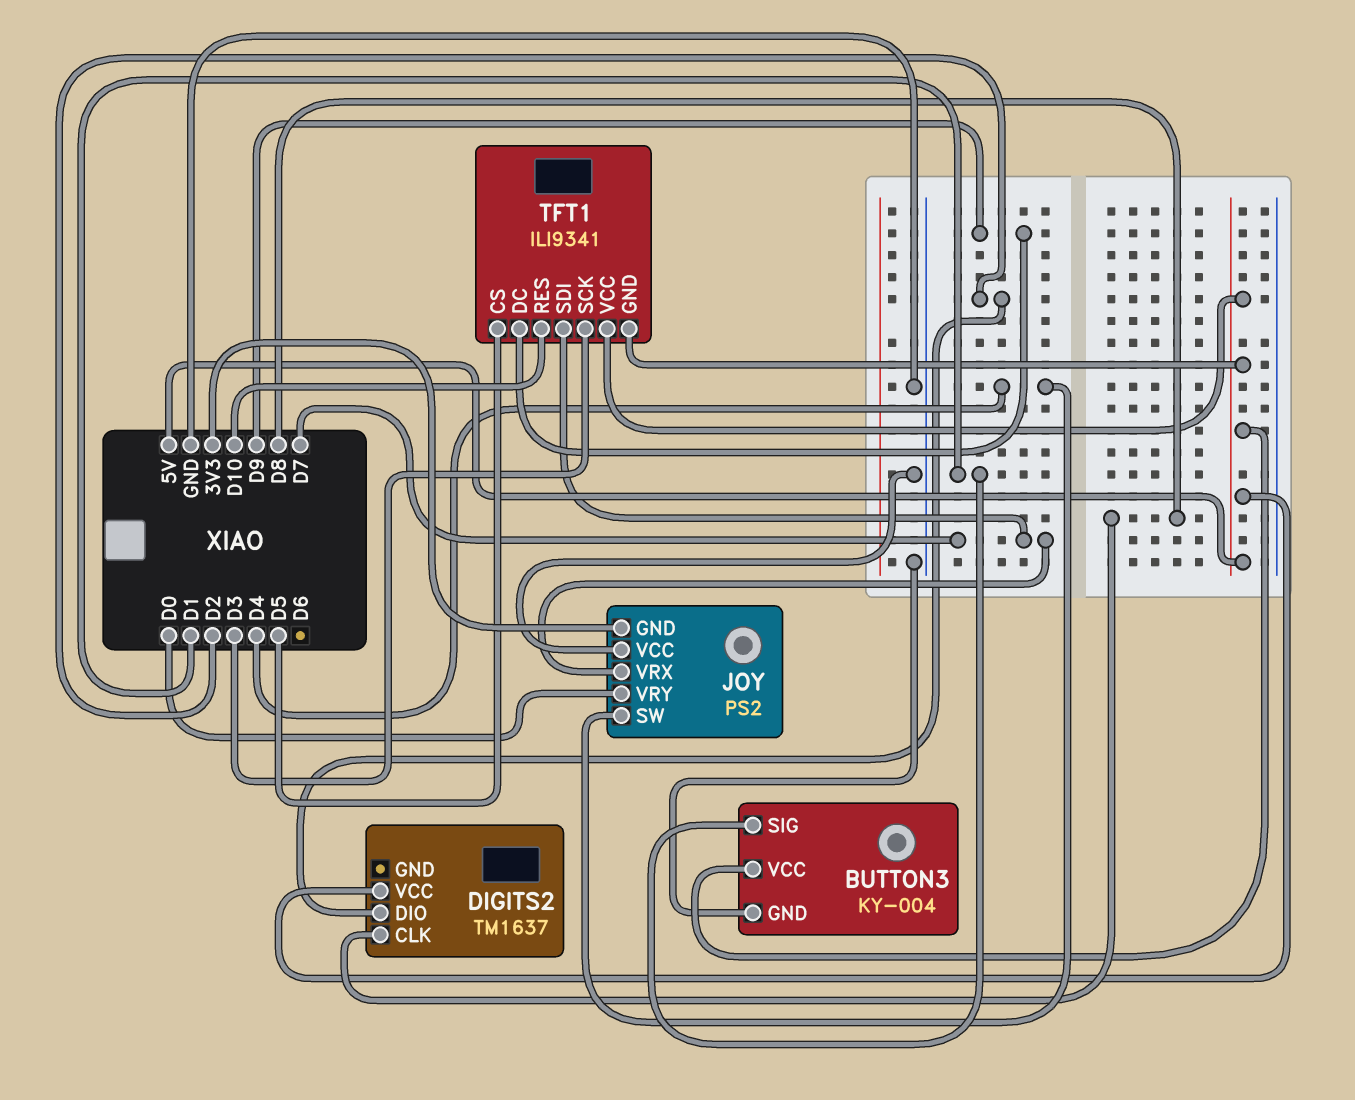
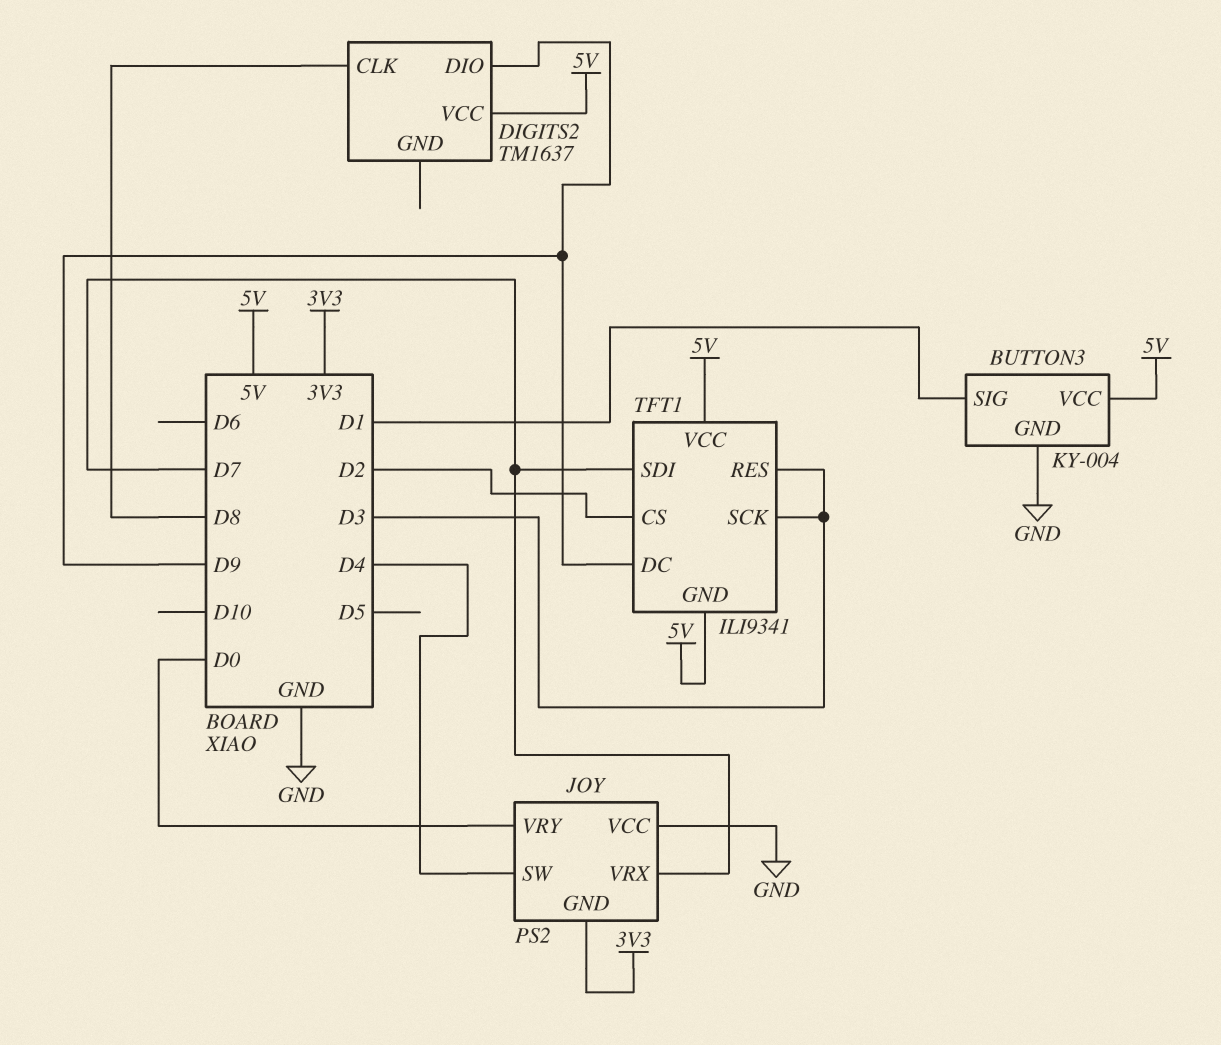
DIGITS2 pin DIO: D2 -> D9
TFT1 pin CS: D5 -> D2
TFT1 pin RES: D10 -> D3

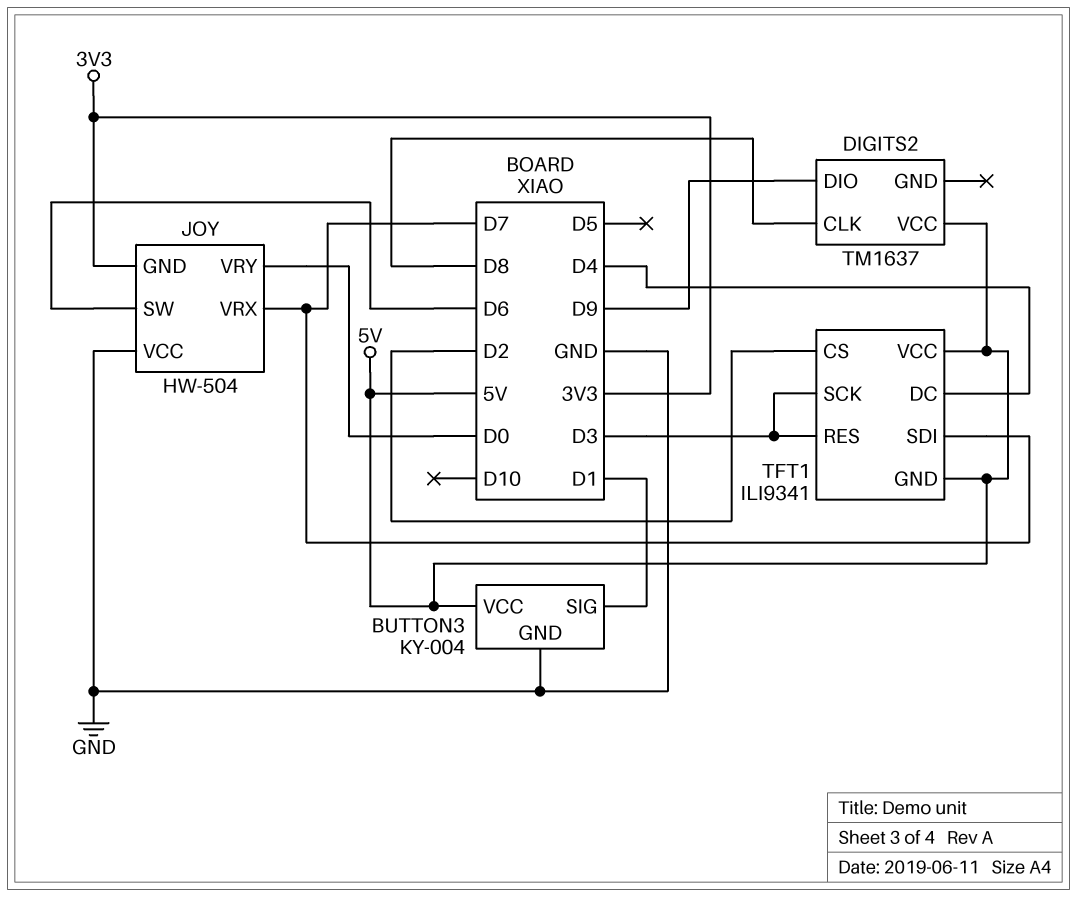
JOY: PS2 -> HW-504
JOY pin SW: D4 -> D6
TFT1 pin DC: D9 -> D4

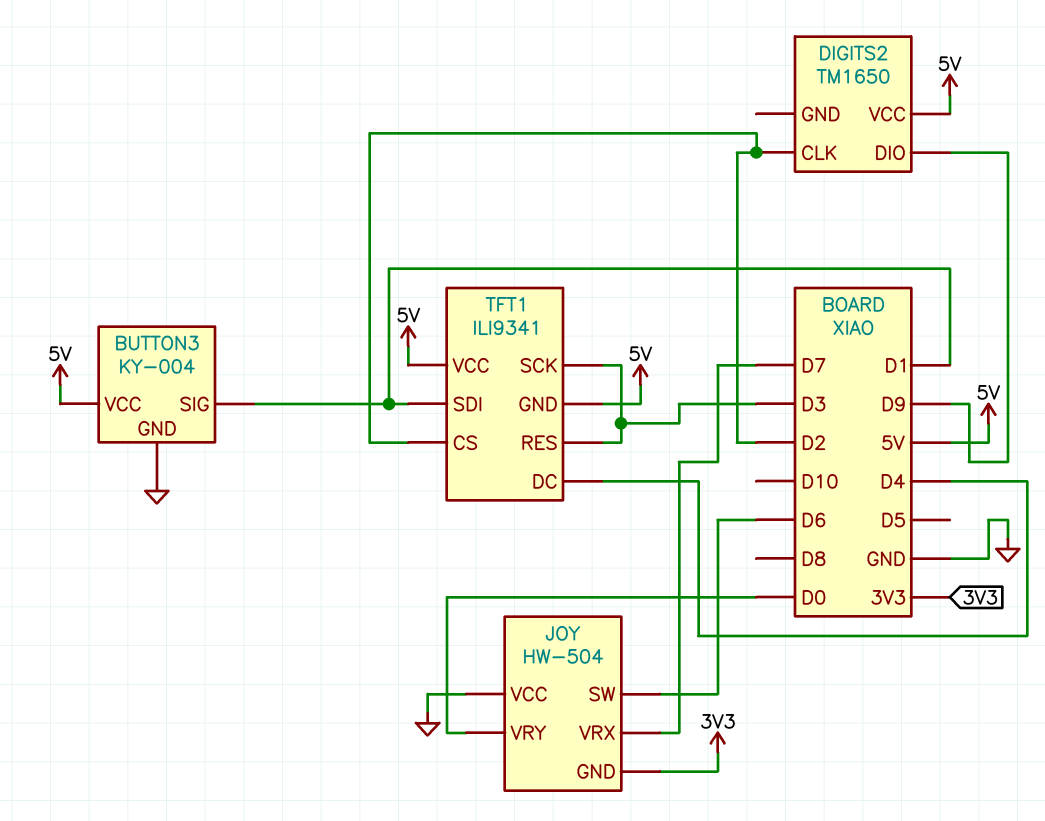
DIGITS2: TM1637 -> TM1650
DIGITS2 pin CLK: D8 -> D2
TFT1 pin SDI: D7 -> D1

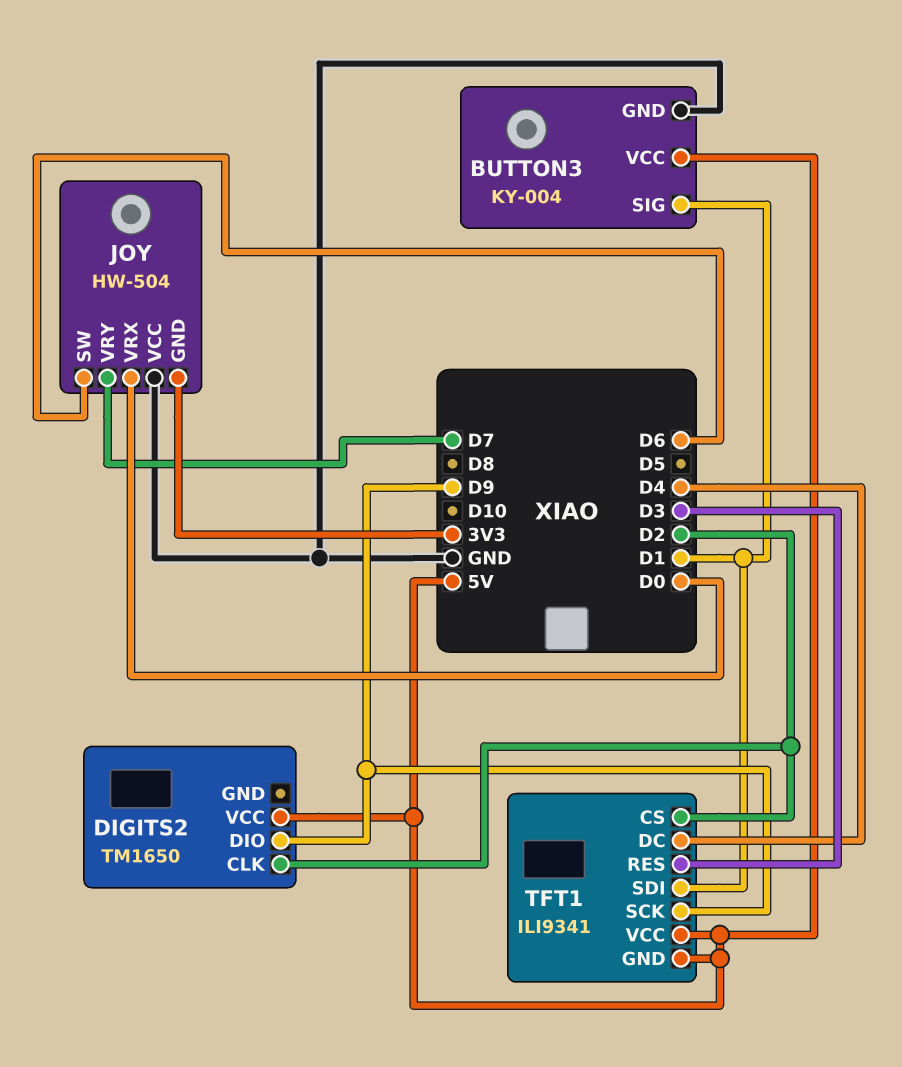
JOY pin VRX: D7 -> D0
JOY pin VRY: D0 -> D7
TFT1 pin SCK: D3 -> D9

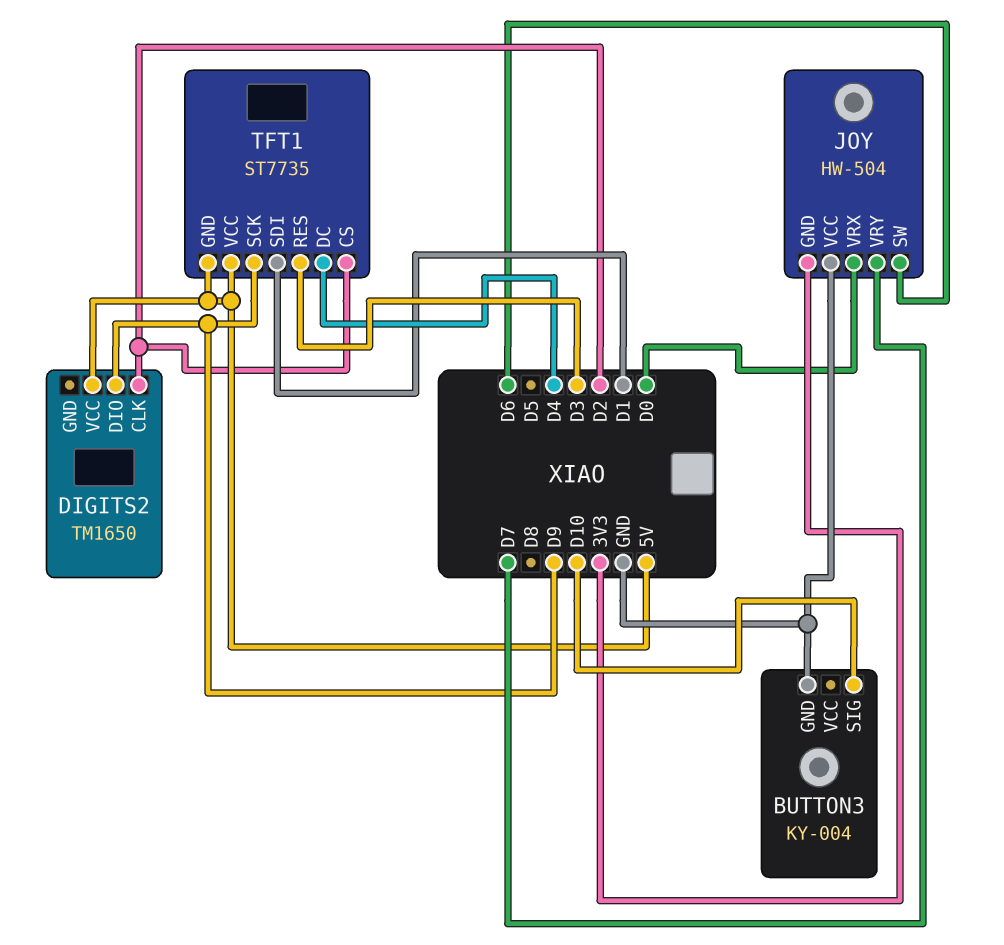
BUTTON3 pin SIG: D1 -> D10
BUTTON3 pin VCC: 5V -> none
TFT1: ILI9341 -> ST7735

